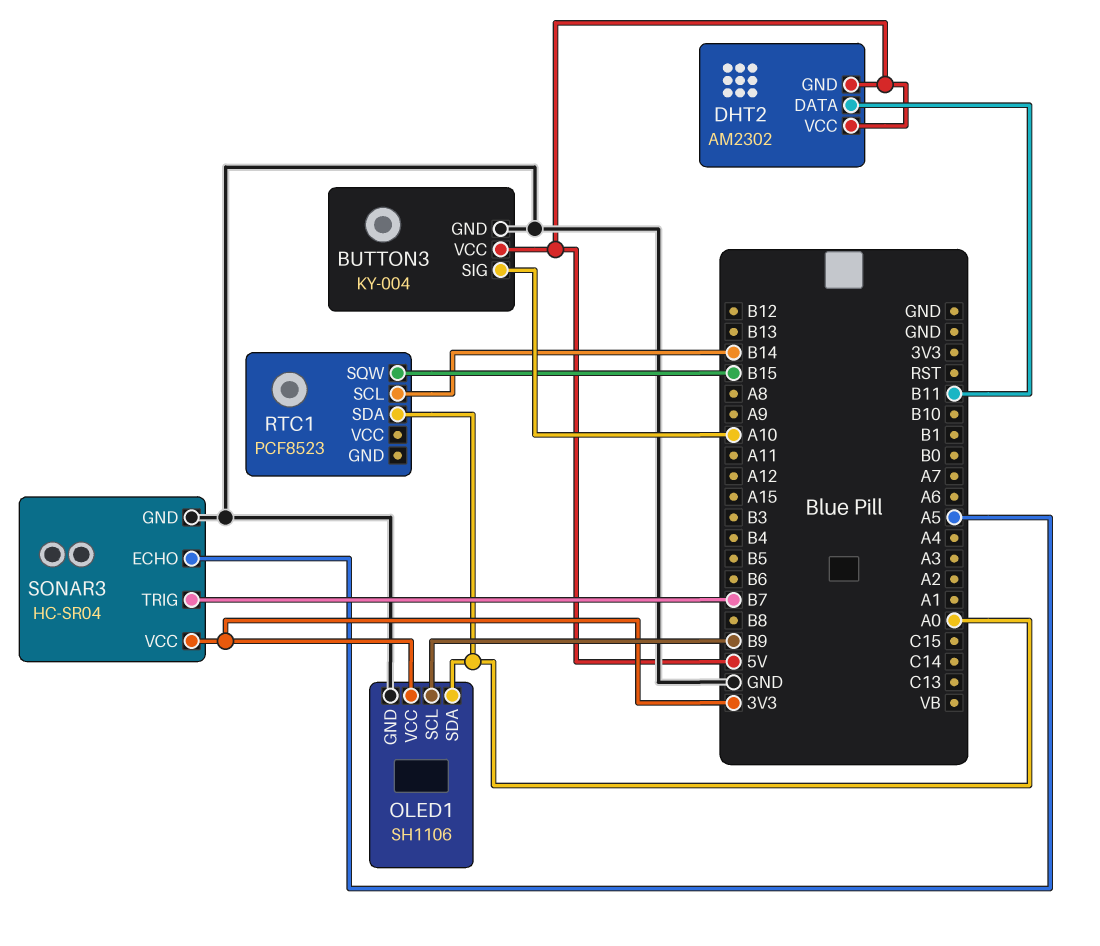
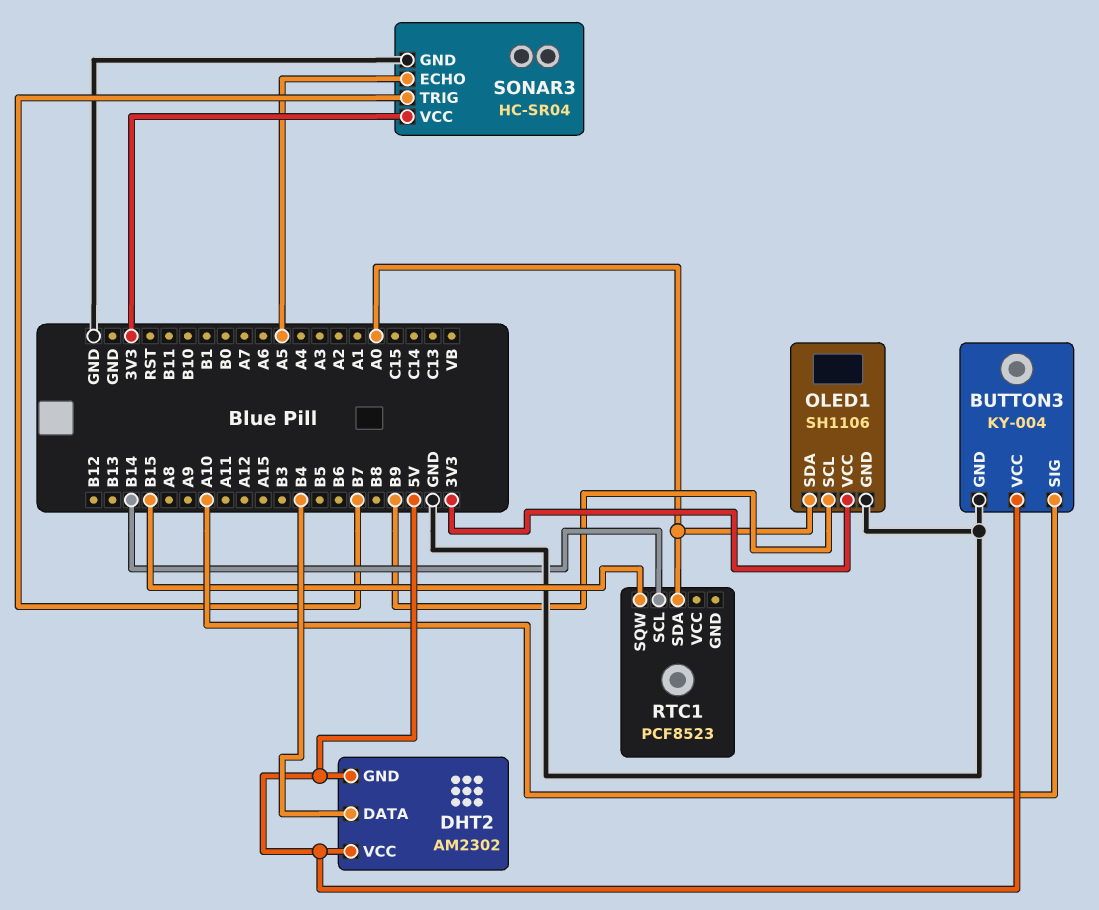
DHT2 pin DATA: B11 -> B4

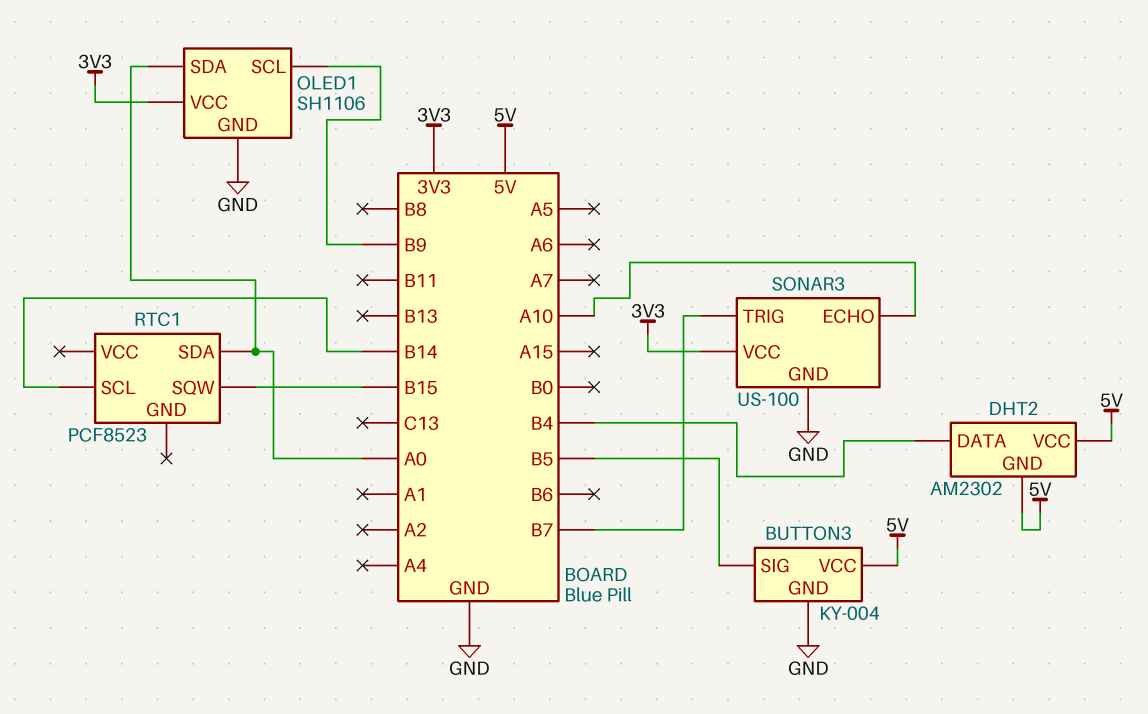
BUTTON3 pin SIG: A10 -> B5
SONAR3: HC-SR04 -> US-100
SONAR3 pin ECHO: A5 -> A10

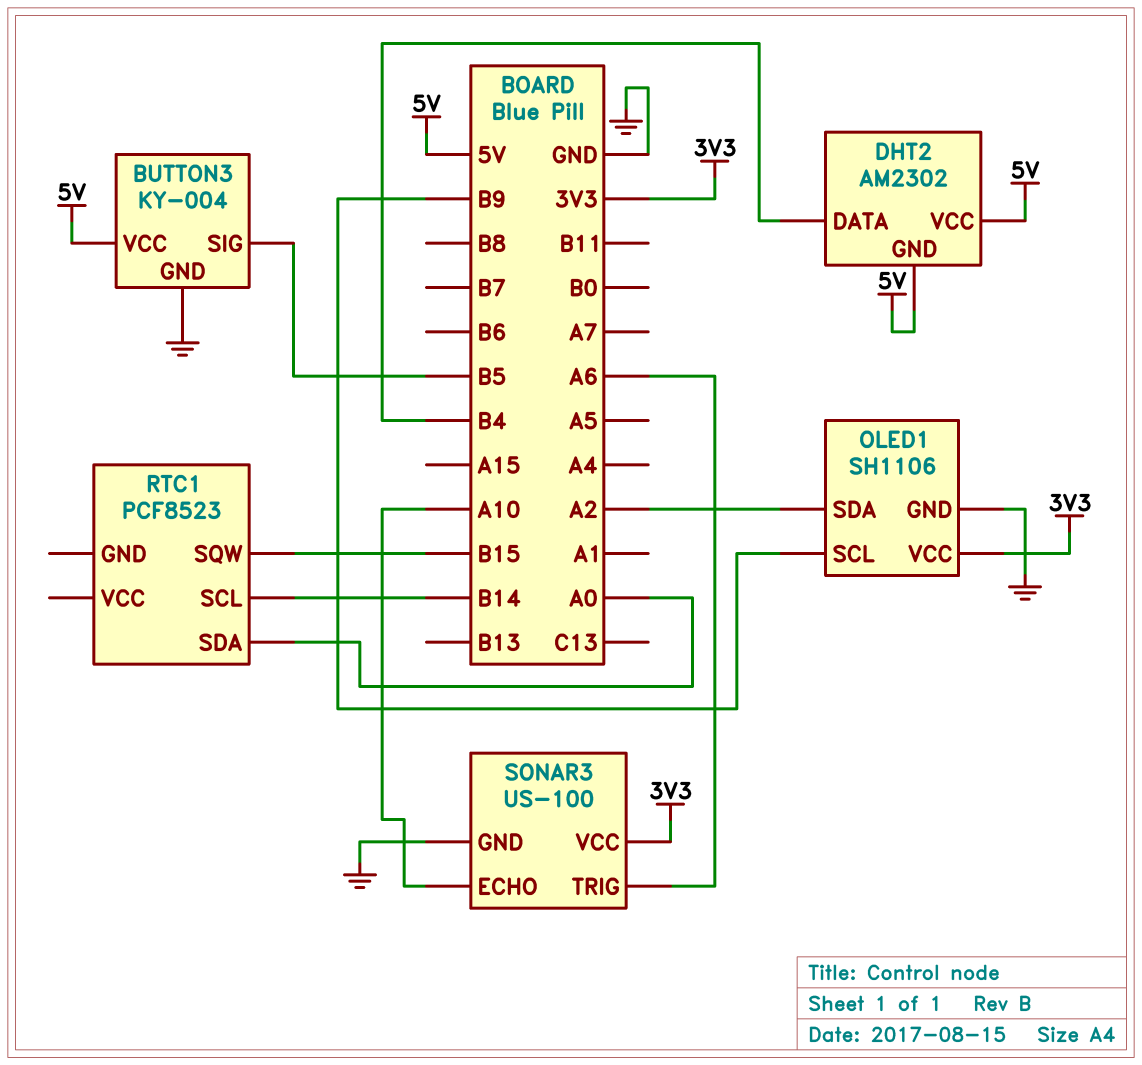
OLED1 pin SDA: A0 -> A2
SONAR3 pin TRIG: B7 -> A6

